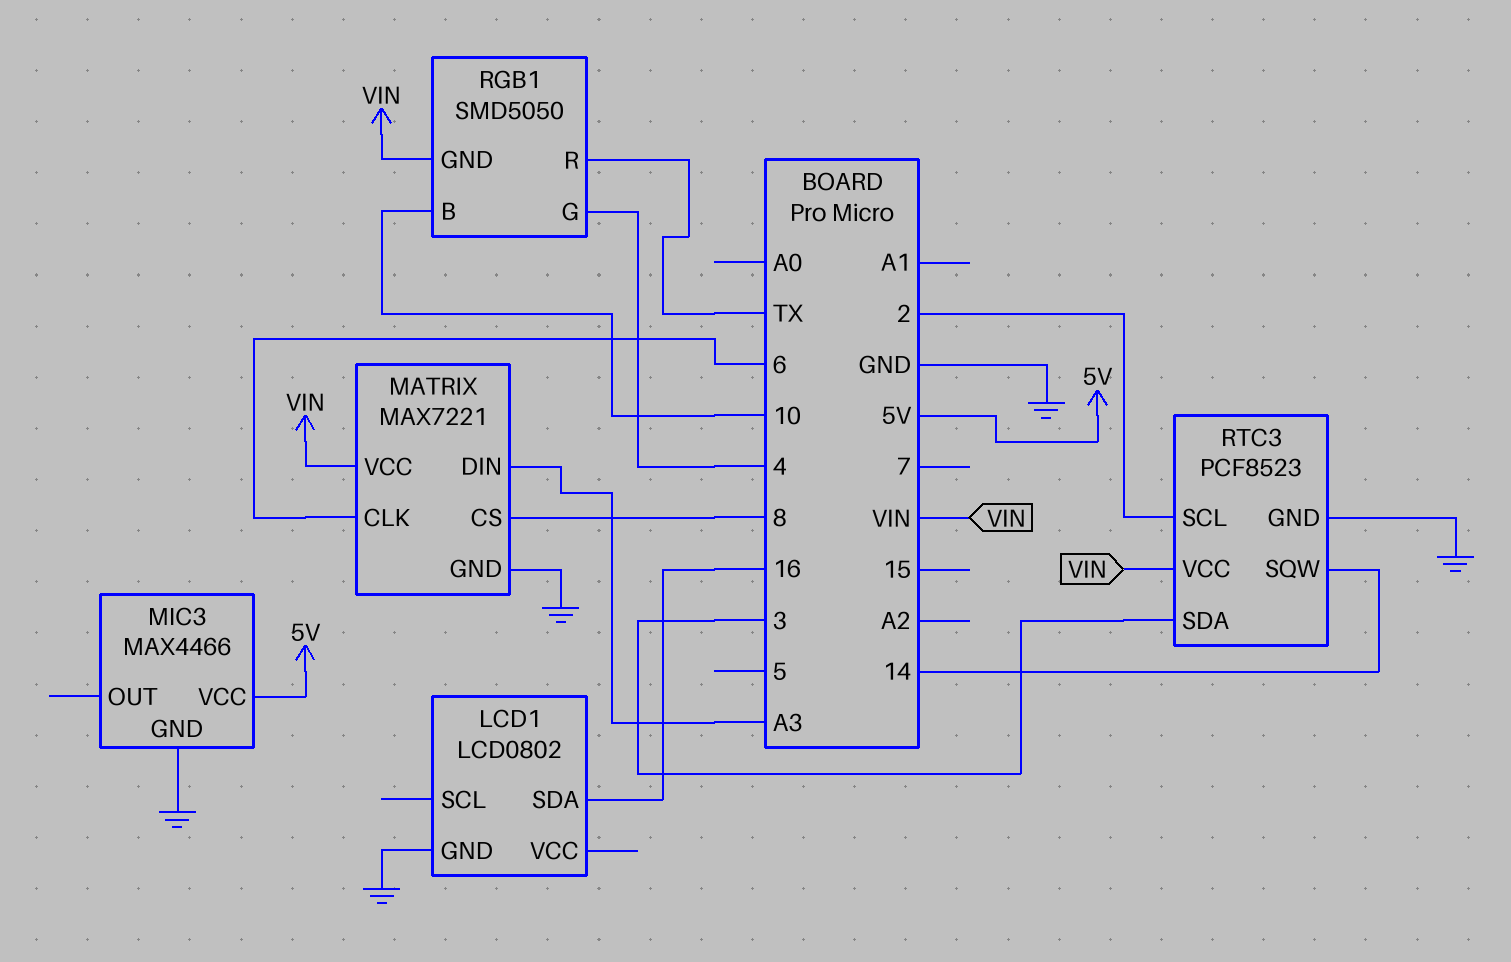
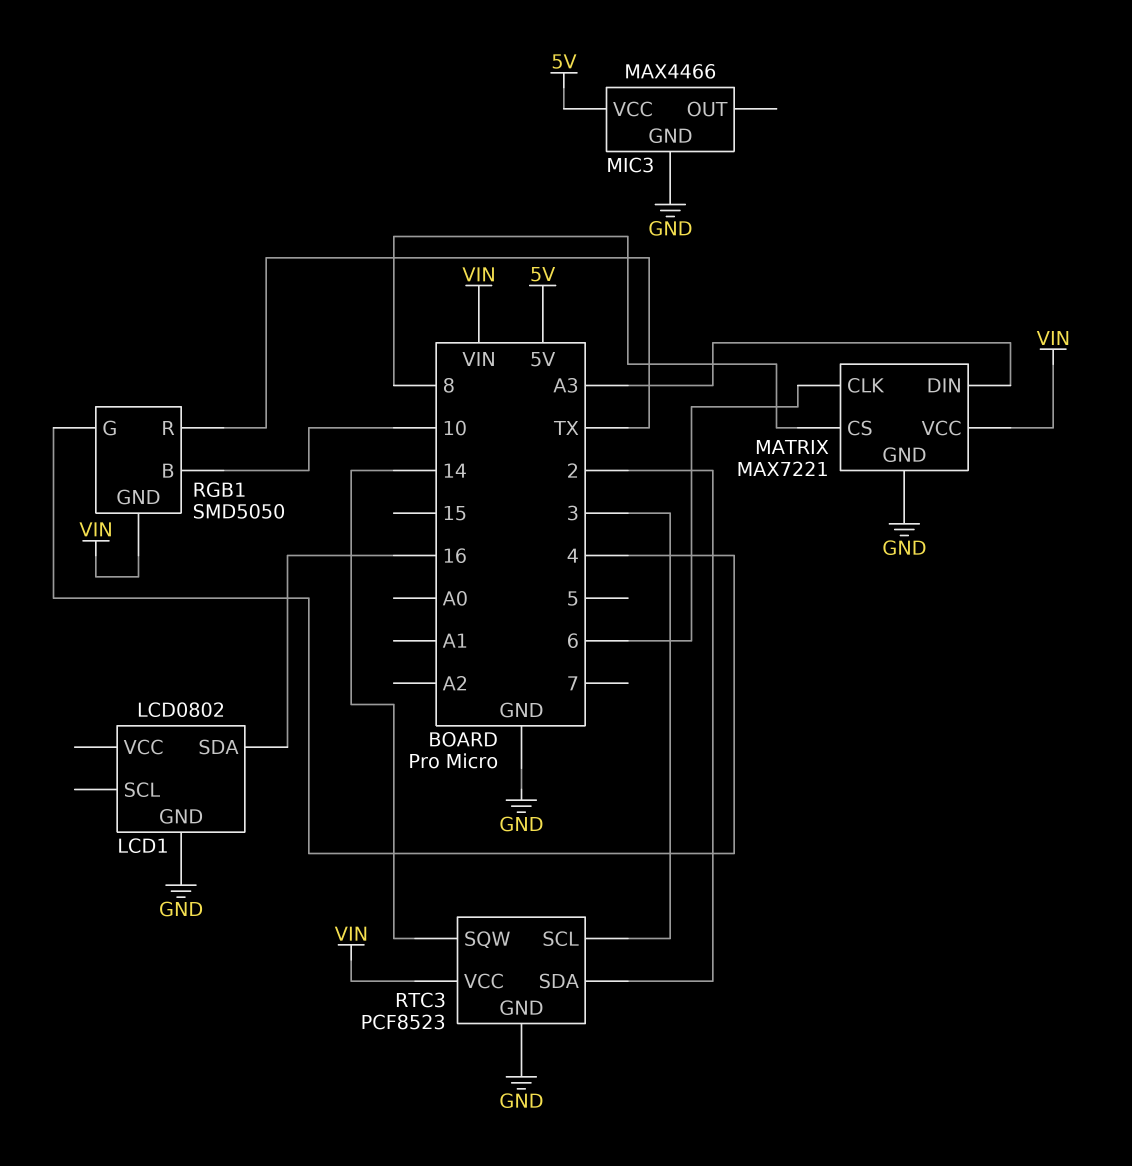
RTC3 pin SCL: 2 -> 3
RTC3 pin SDA: 3 -> 2

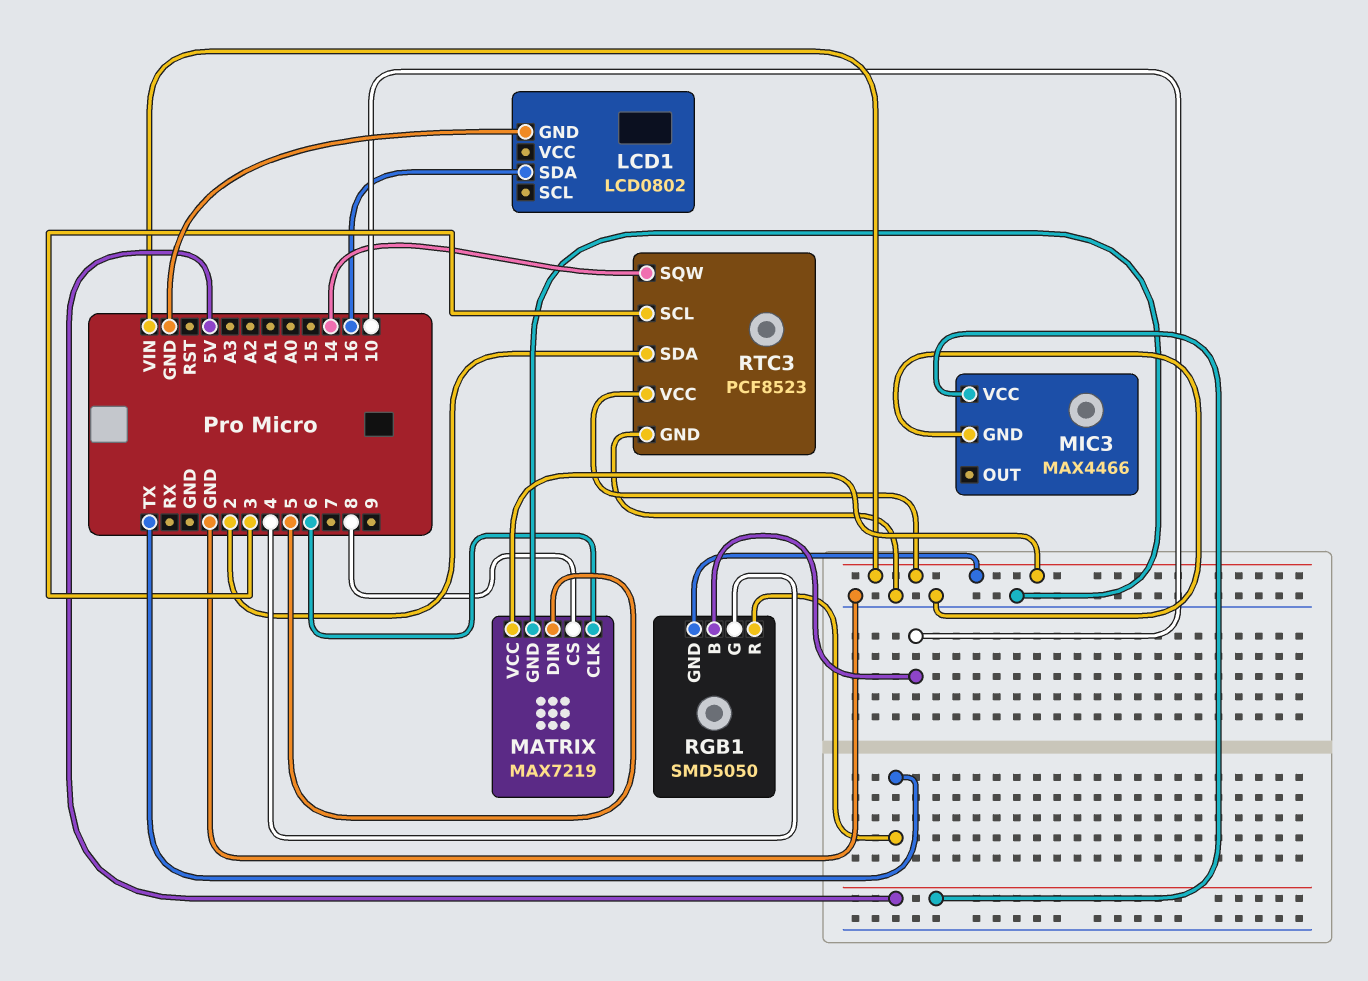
MATRIX: MAX7221 -> MAX7219
MATRIX pin DIN: A3 -> 5

